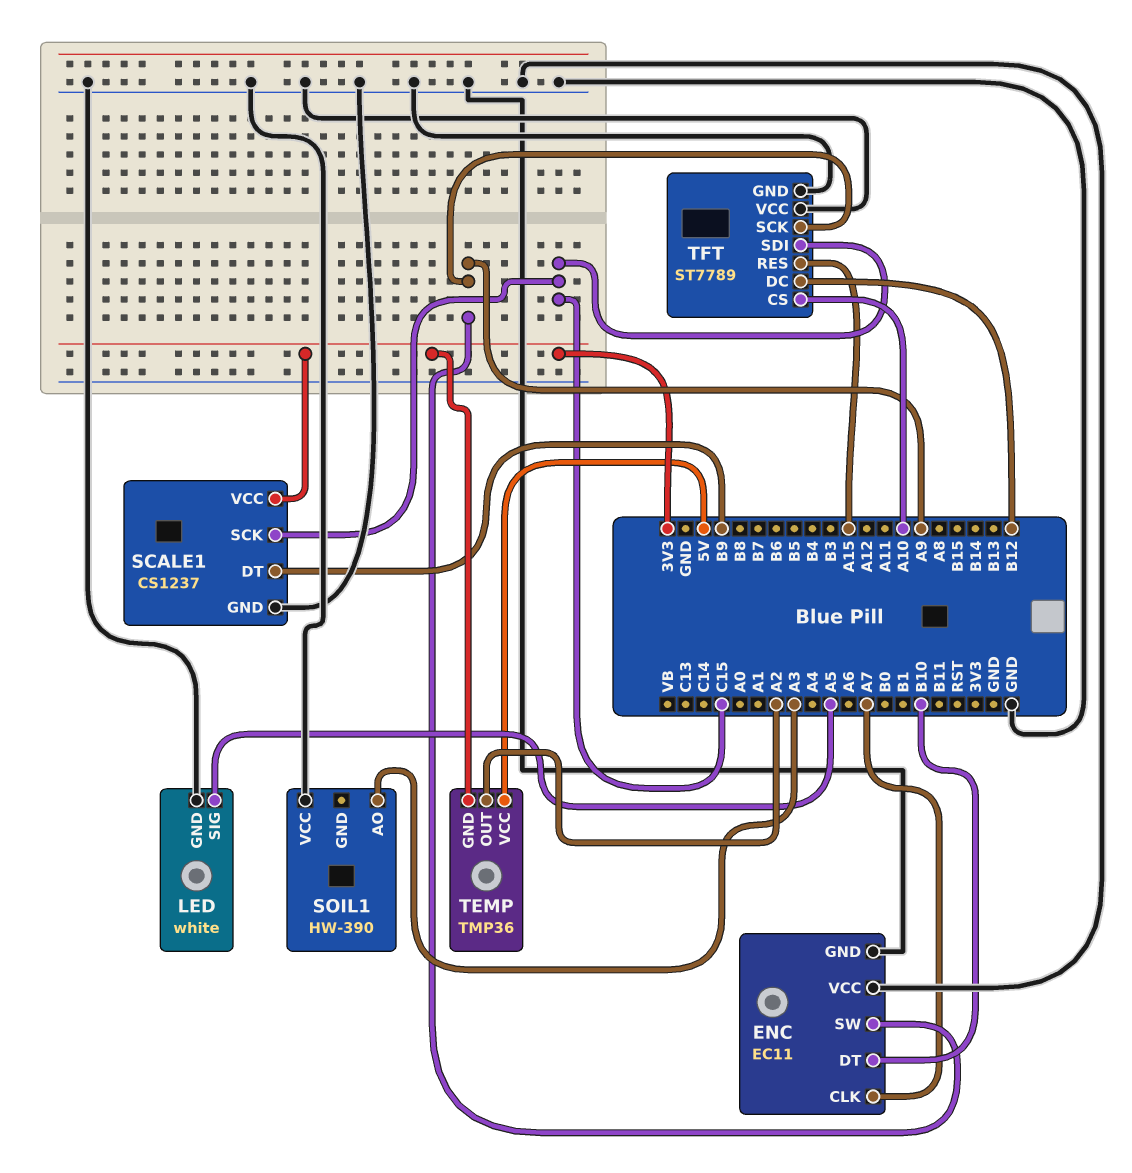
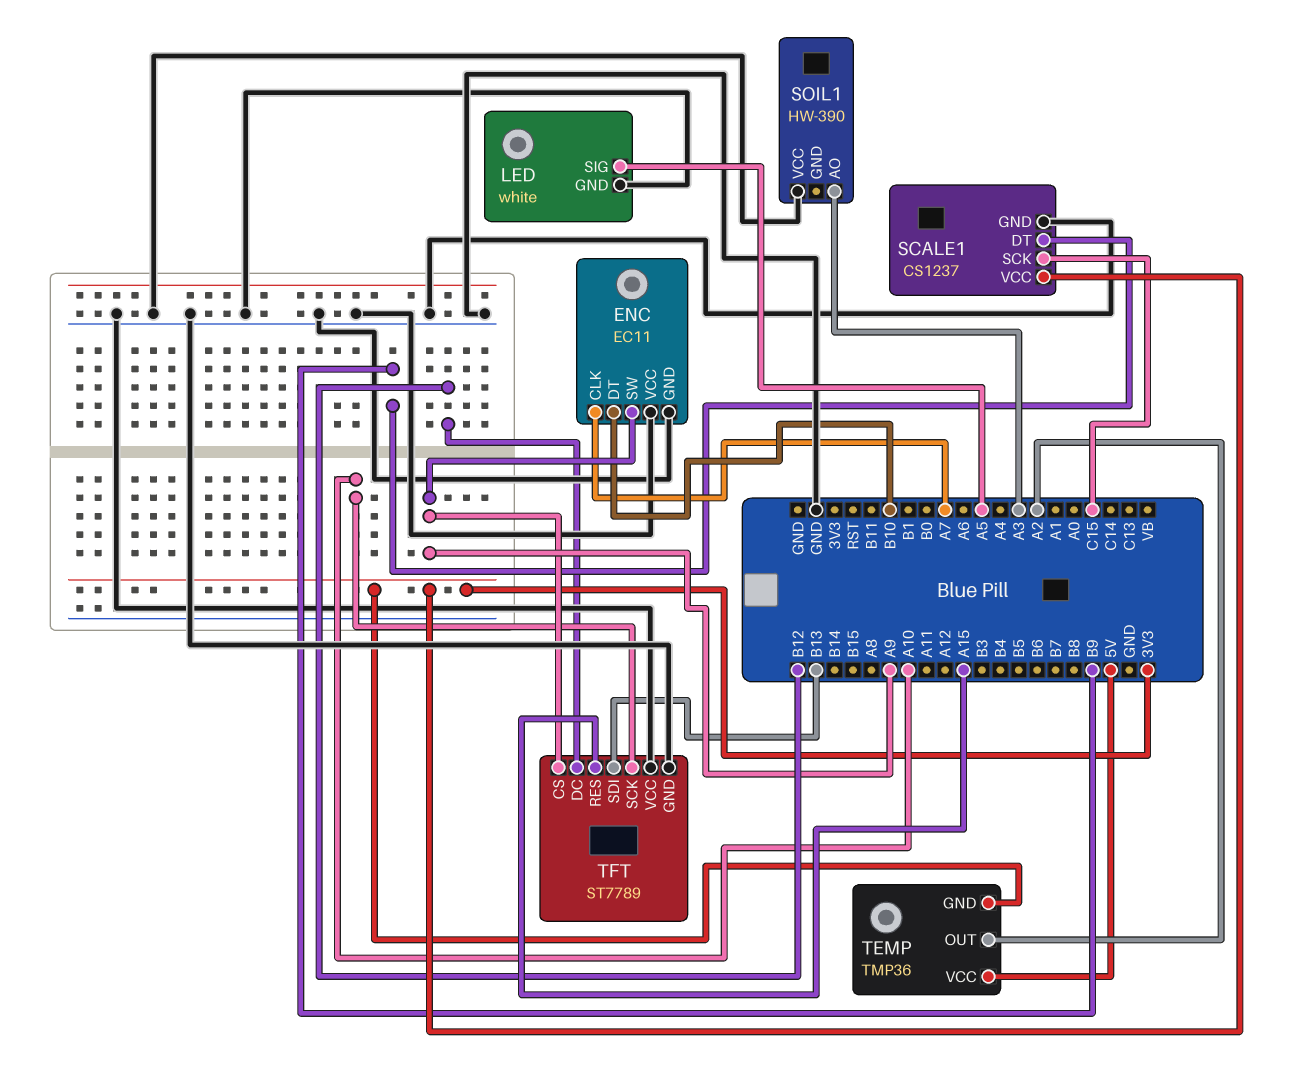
TFT pin CS: A10 -> A9
TFT pin SCK: A9 -> A10
TFT pin SDI: C15 -> B13

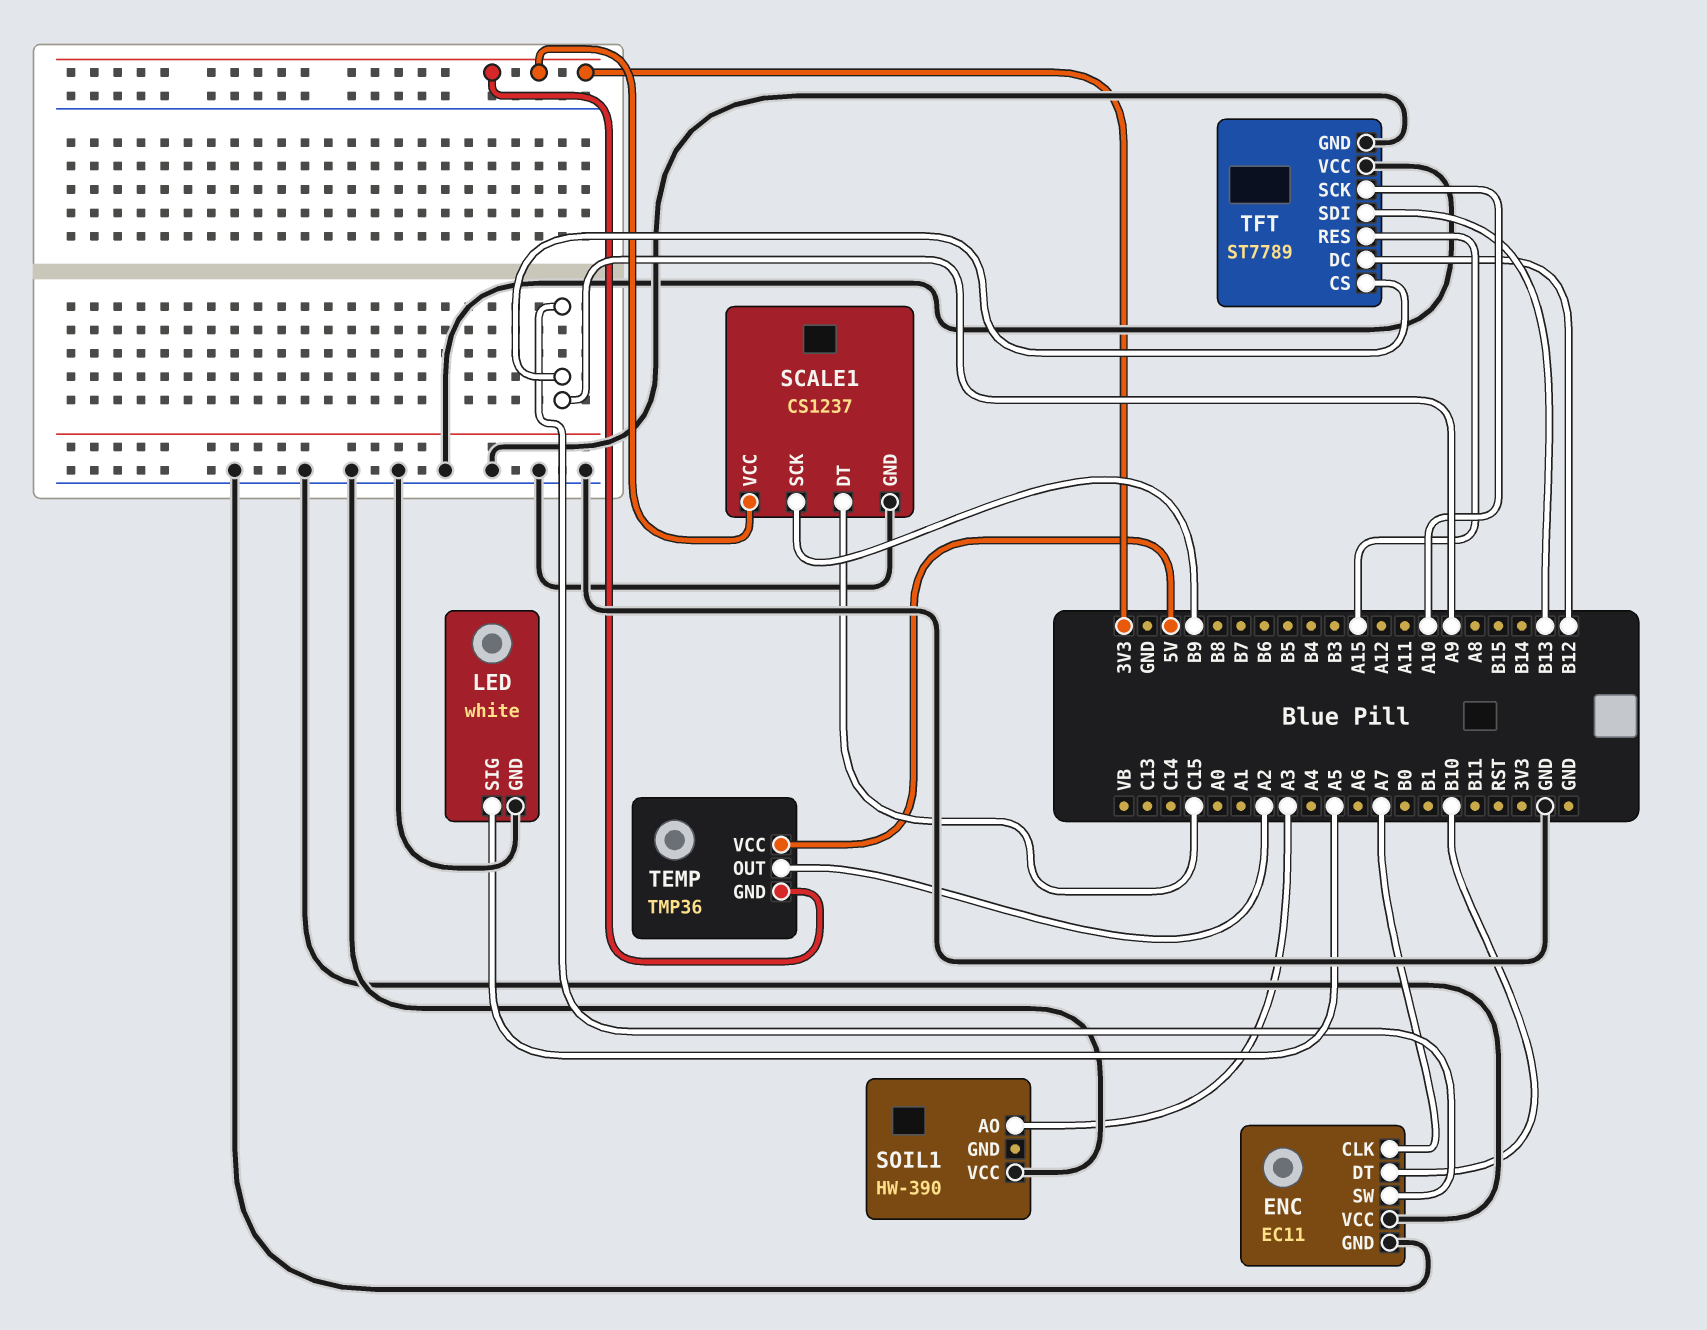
SCALE1 pin DT: B9 -> C15
SCALE1 pin SCK: C15 -> B9

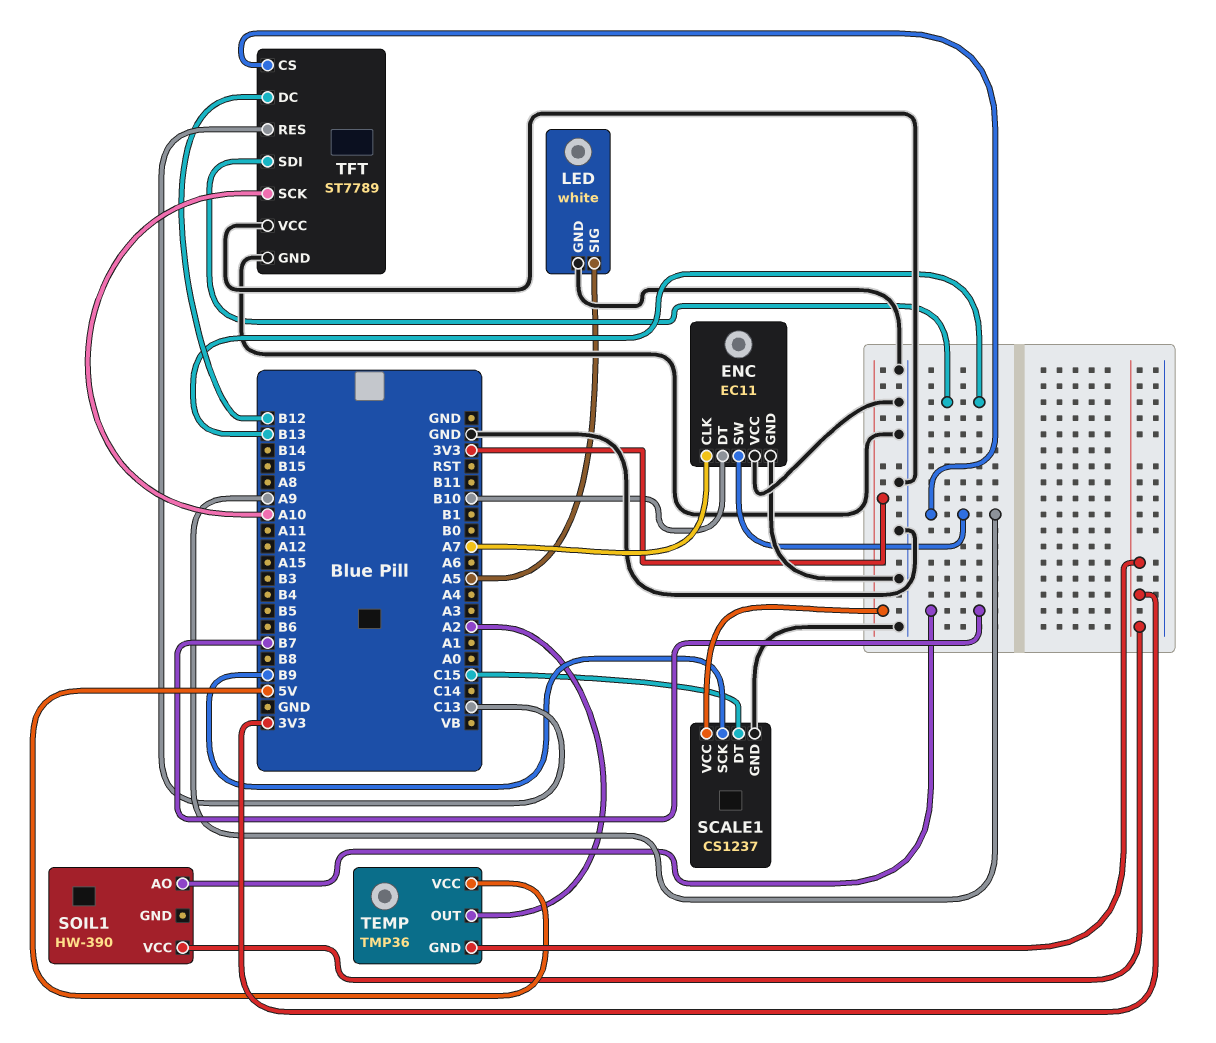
SOIL1 pin AO: A3 -> B7
SOIL1 pin VCC: GND -> 3V3
TFT pin RES: A15 -> C13

